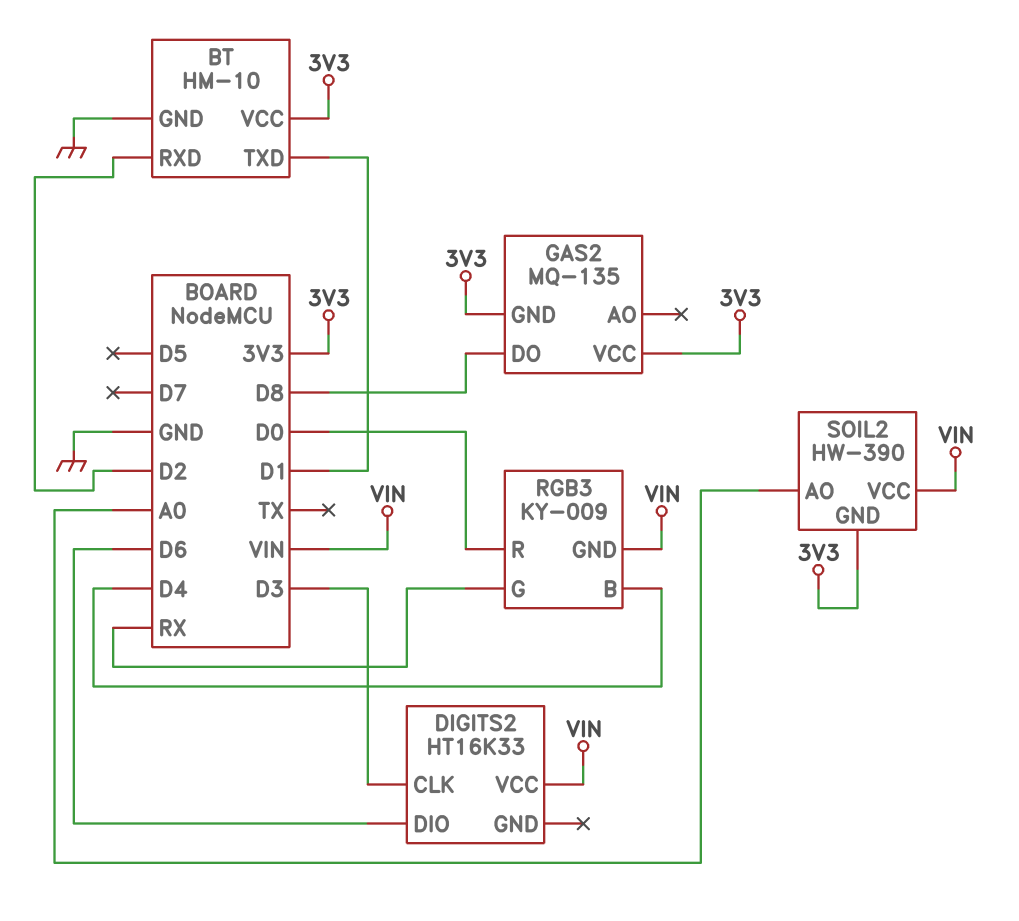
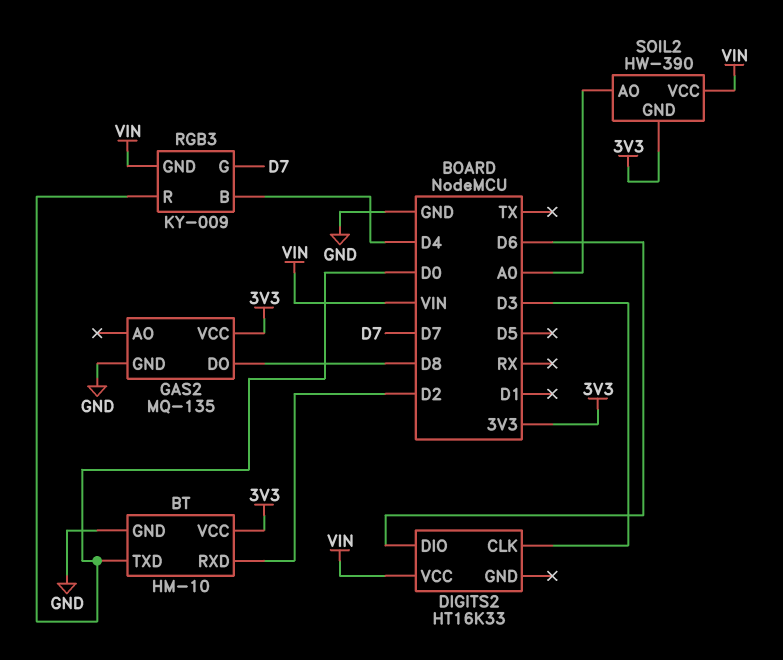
BT pin TXD: D1 -> D0
GAS2 pin GND: 3V3 -> GND
RGB3 pin G: RX -> D7

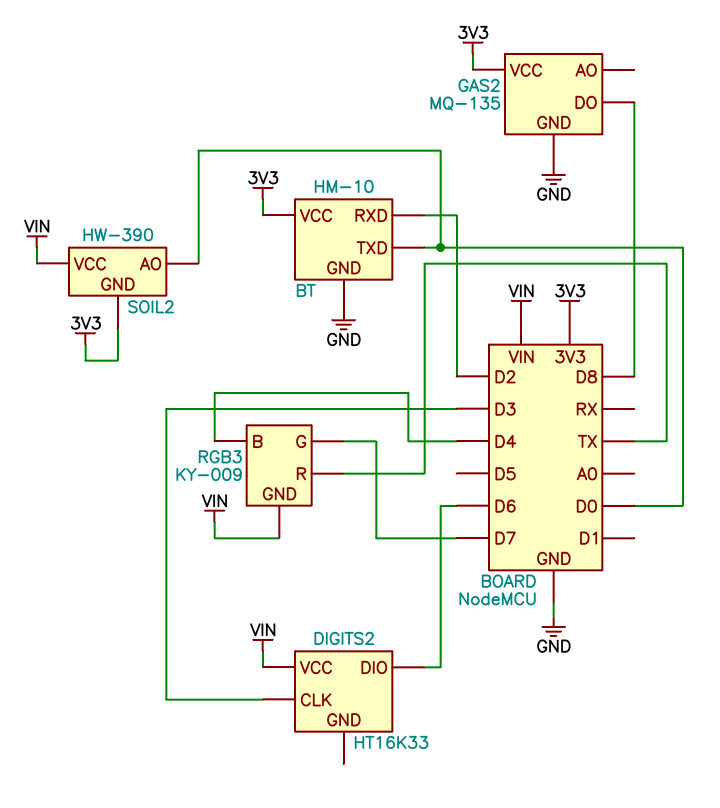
RGB3 pin R: D0 -> TX
SOIL2 pin AO: A0 -> D0

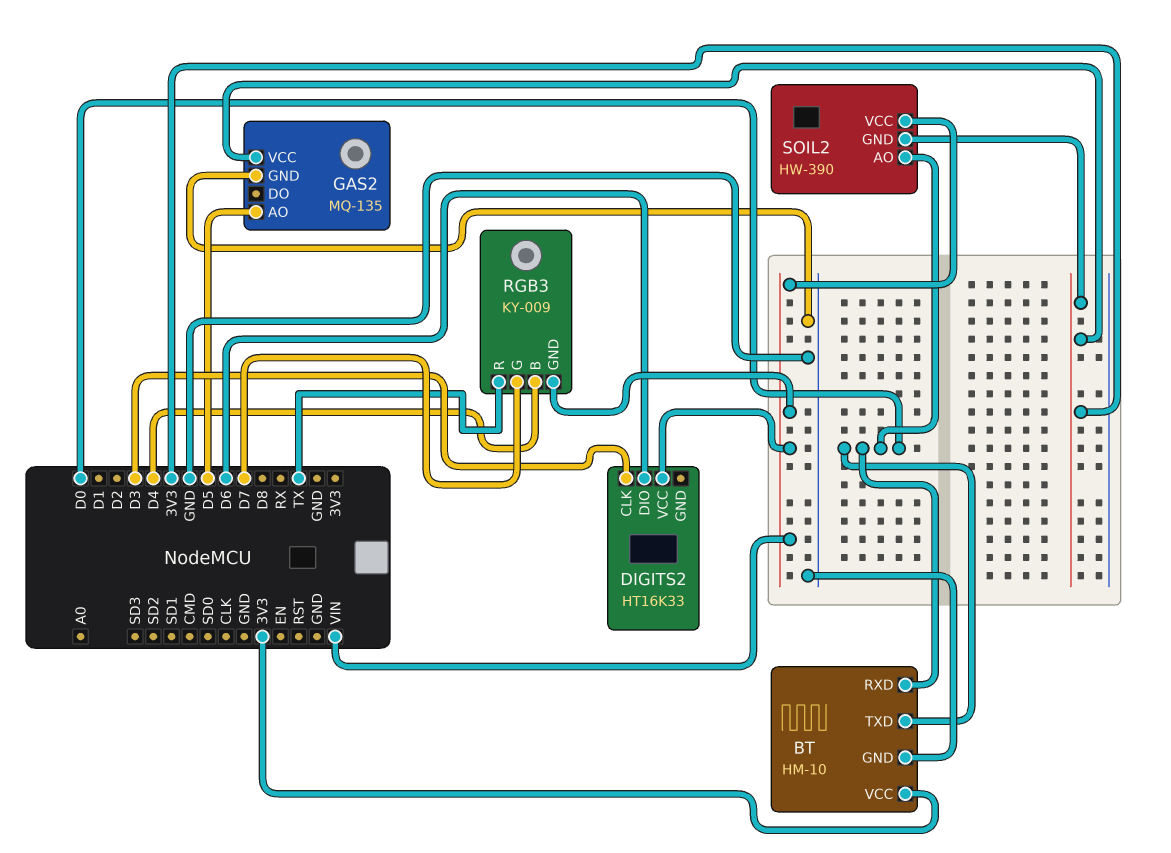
BT pin RXD: D2 -> D0
GAS2 pin AO: none -> D5
GAS2 pin DO: D8 -> none

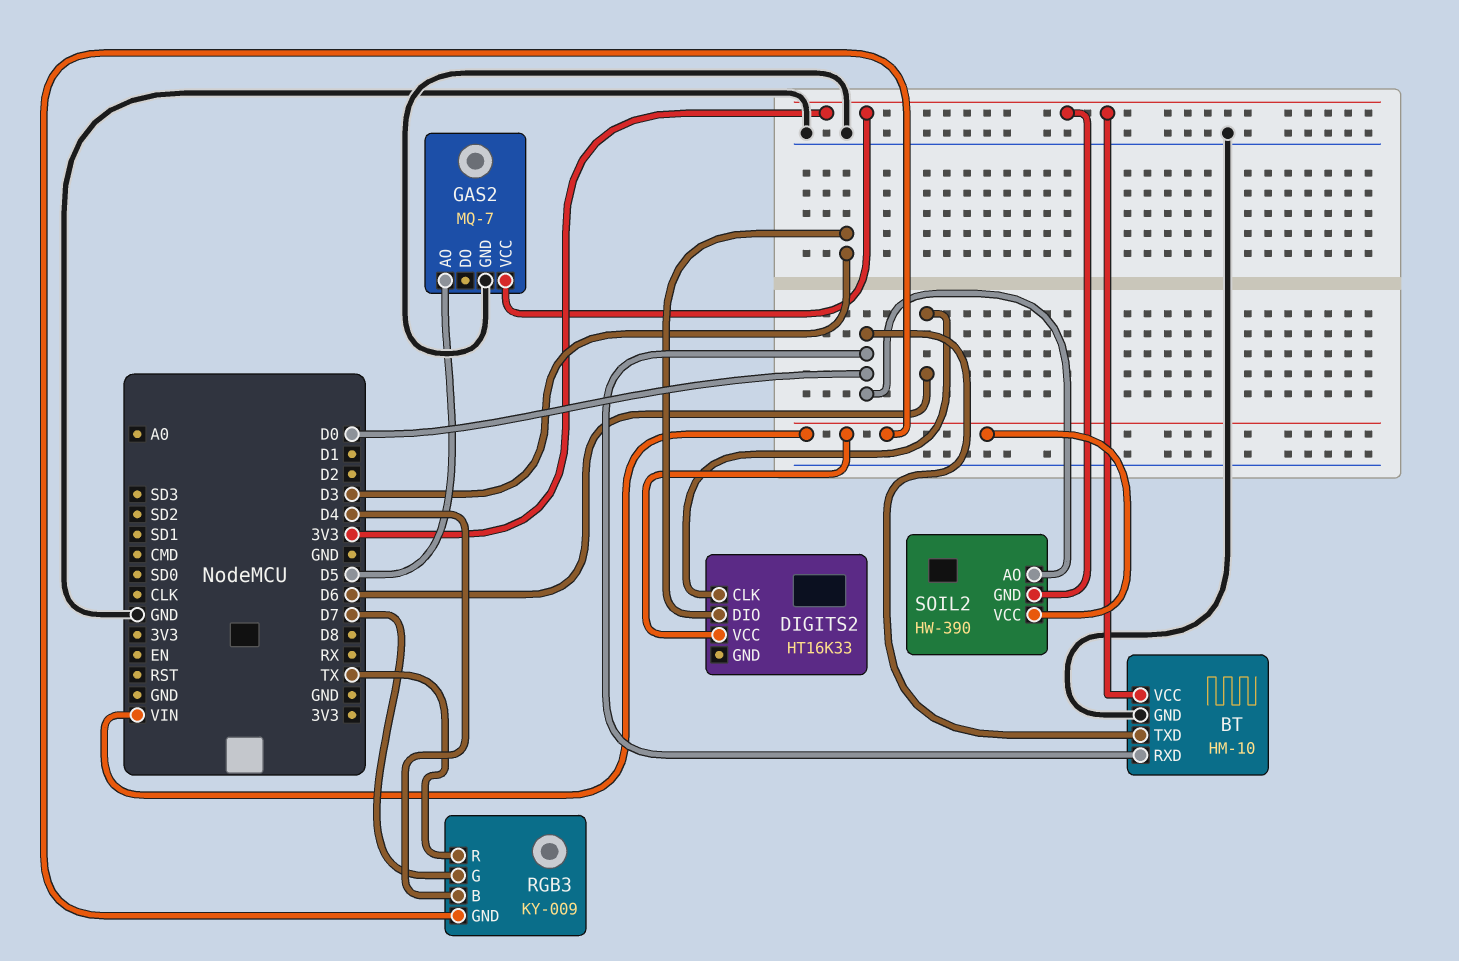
DIGITS2 pin CLK: D3 -> D6
DIGITS2 pin DIO: D6 -> D3
GAS2: MQ-135 -> MQ-7

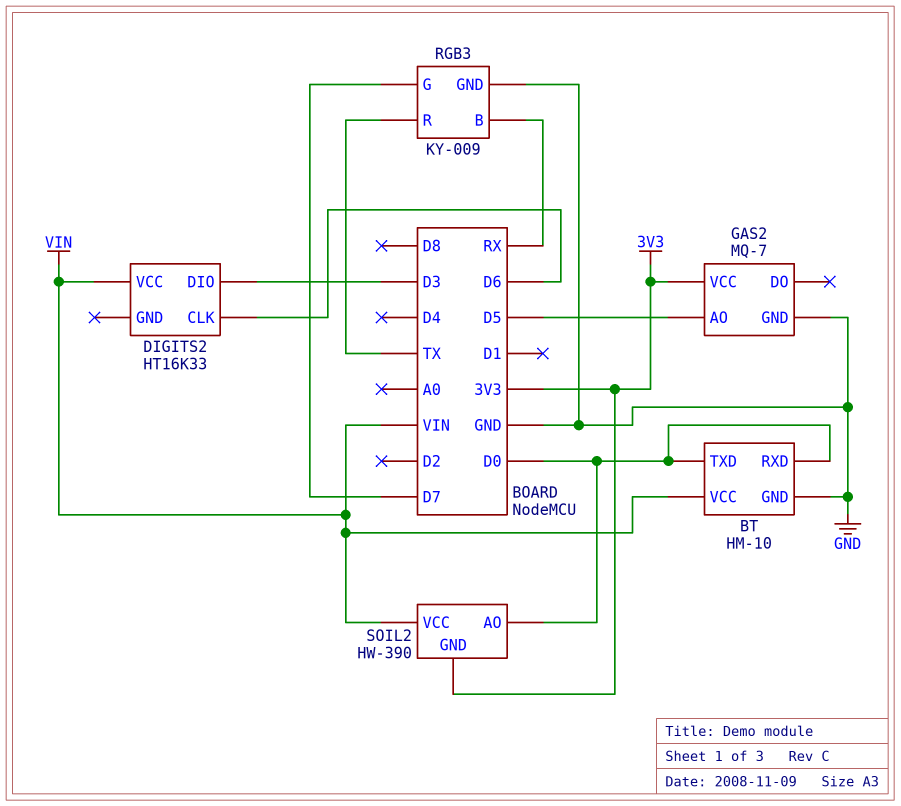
BT pin VCC: 3V3 -> VIN
RGB3 pin B: D4 -> RX
RGB3 pin GND: VIN -> GND

